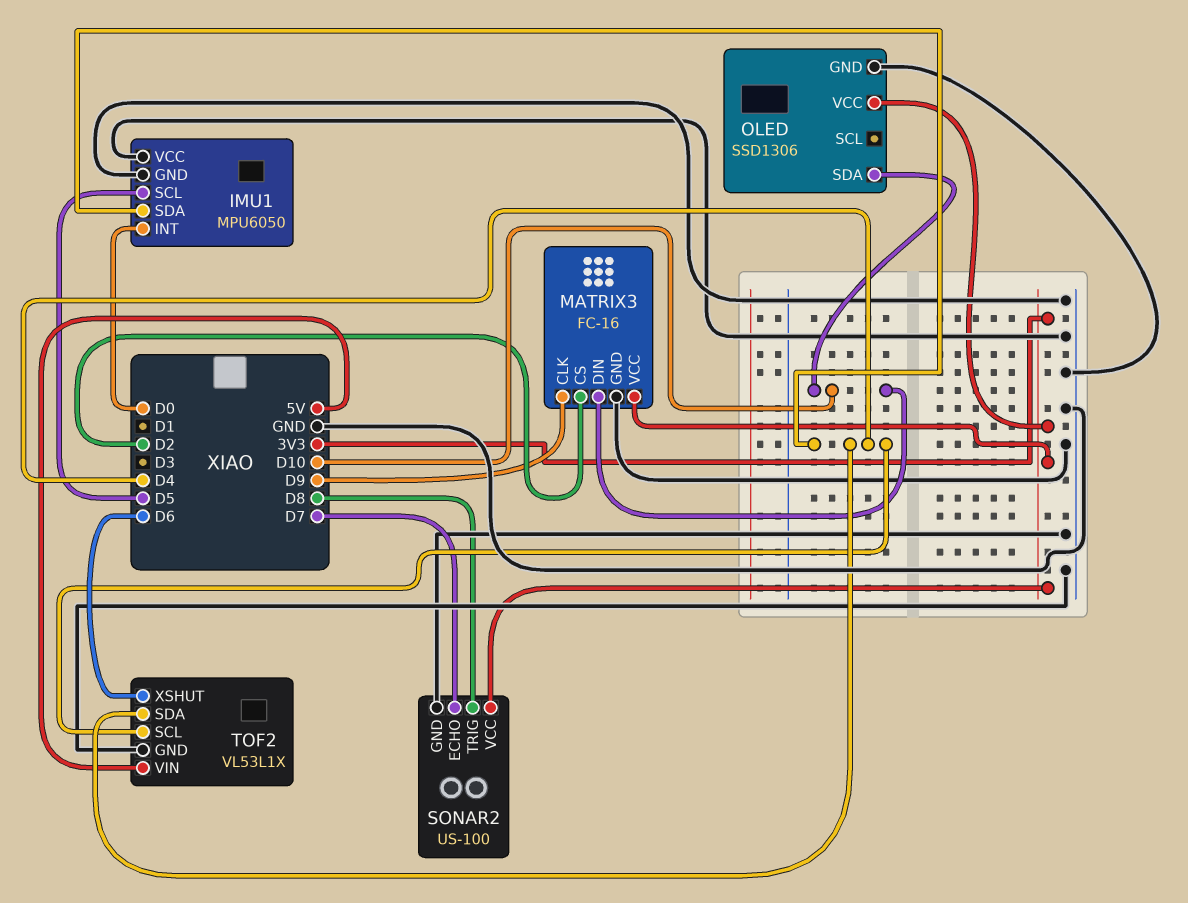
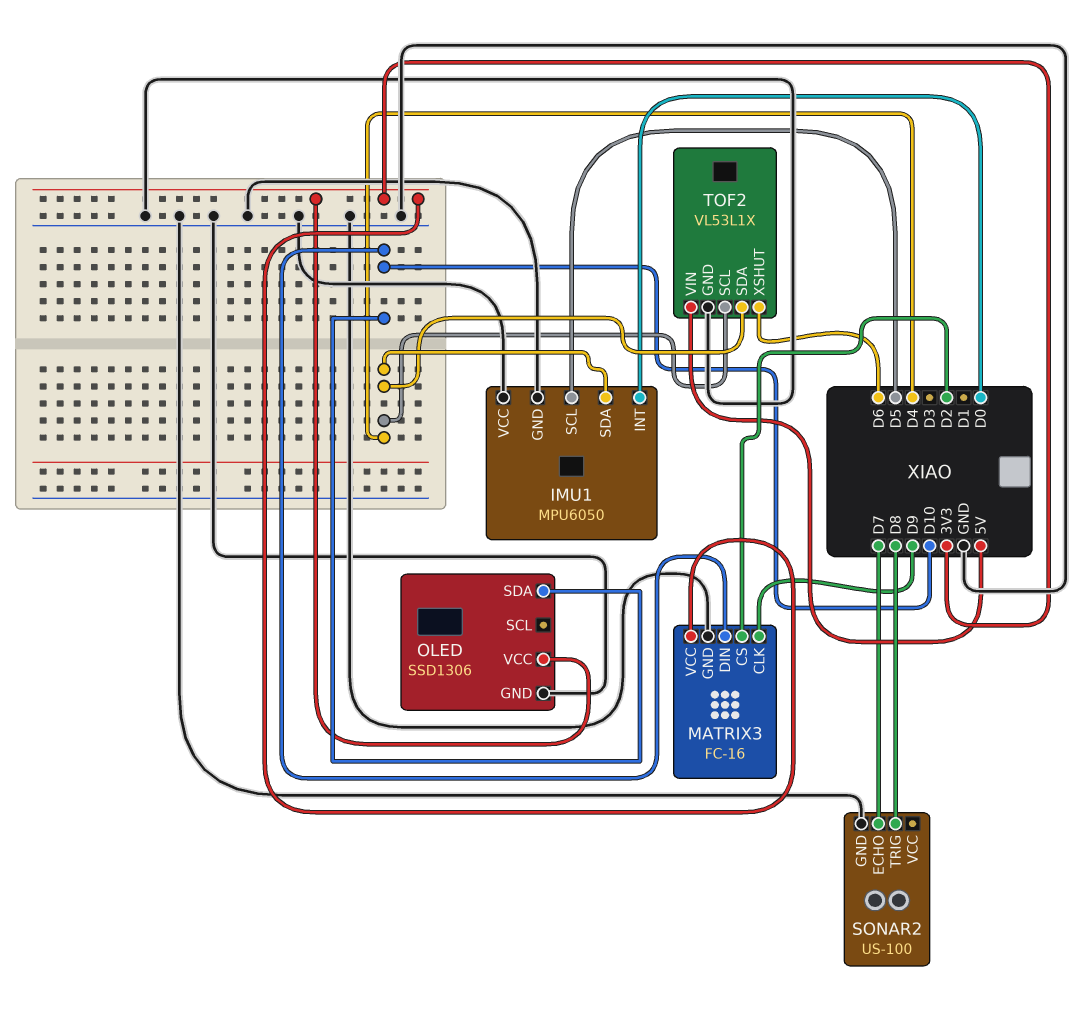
SONAR2 pin VCC: 3V3 -> none

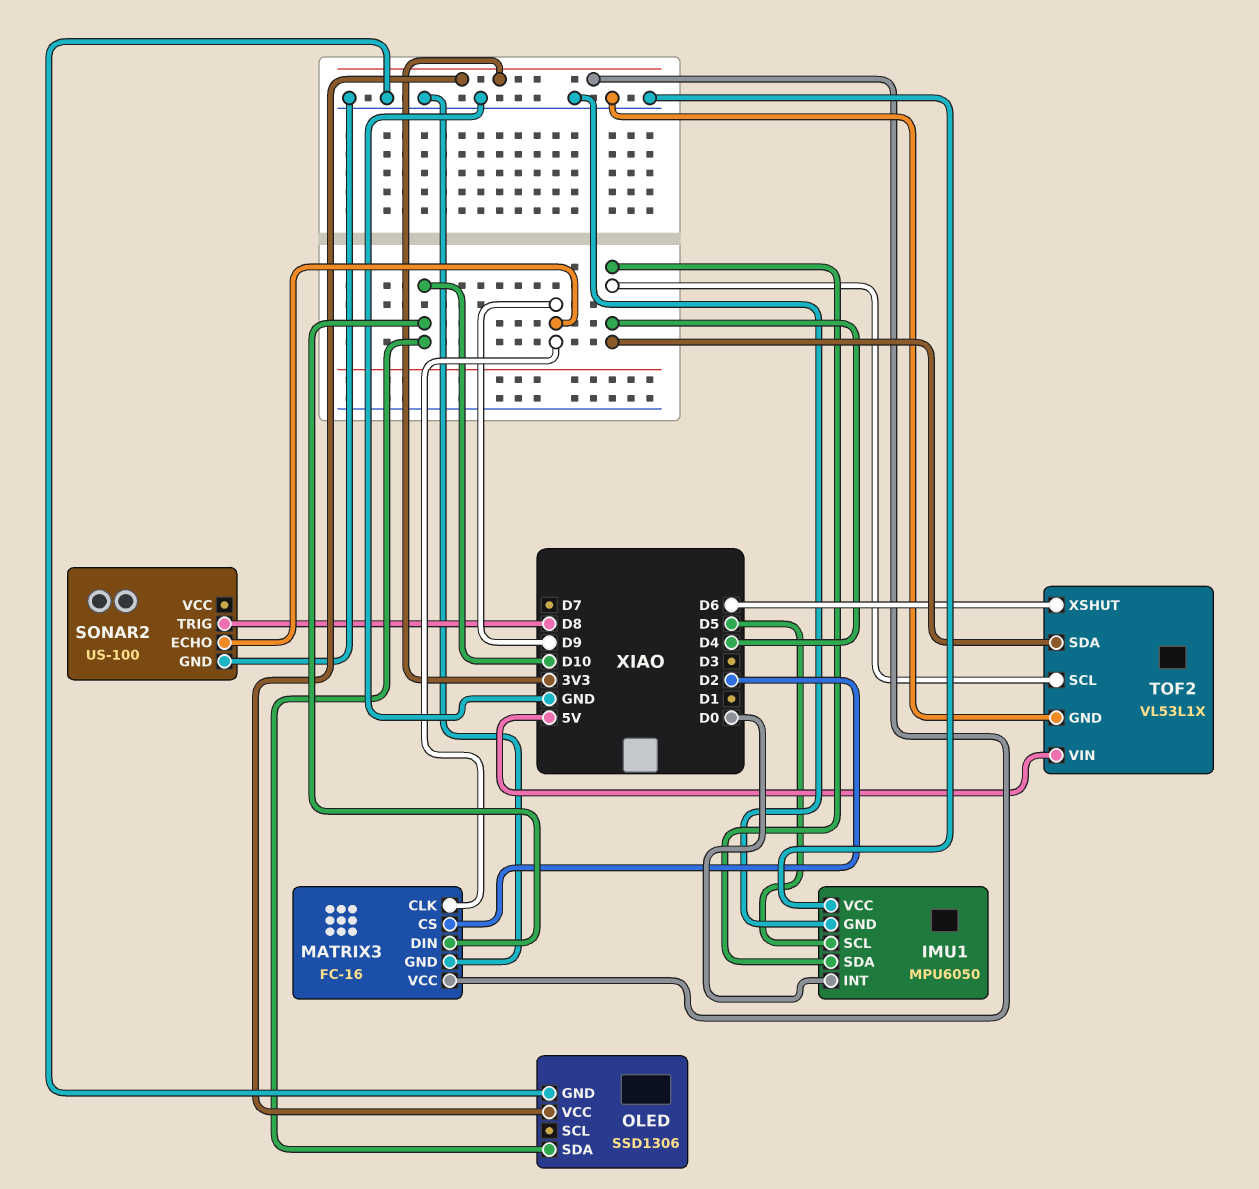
SONAR2 pin ECHO: D7 -> D9

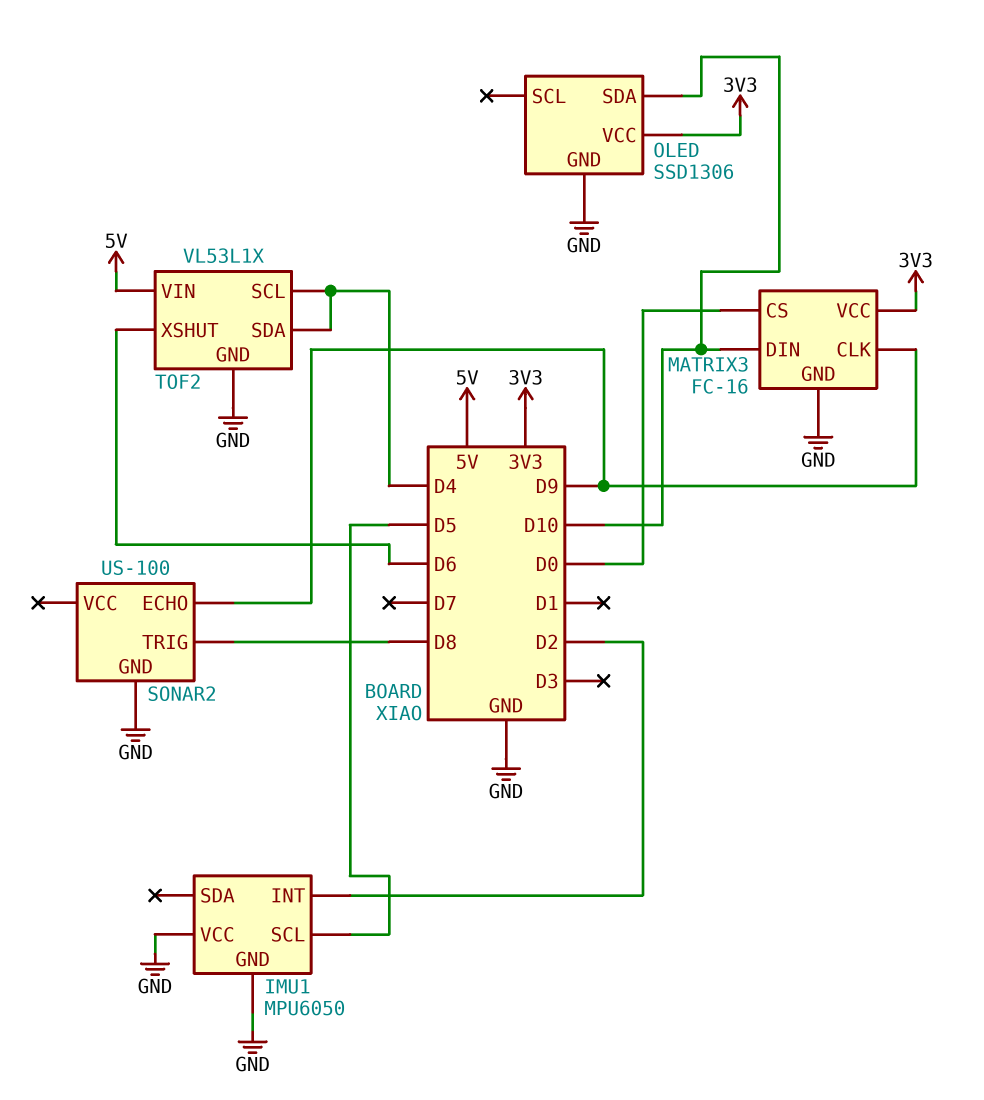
IMU1 pin INT: D0 -> D2
IMU1 pin SDA: D4 -> none
MATRIX3 pin CS: D2 -> D0

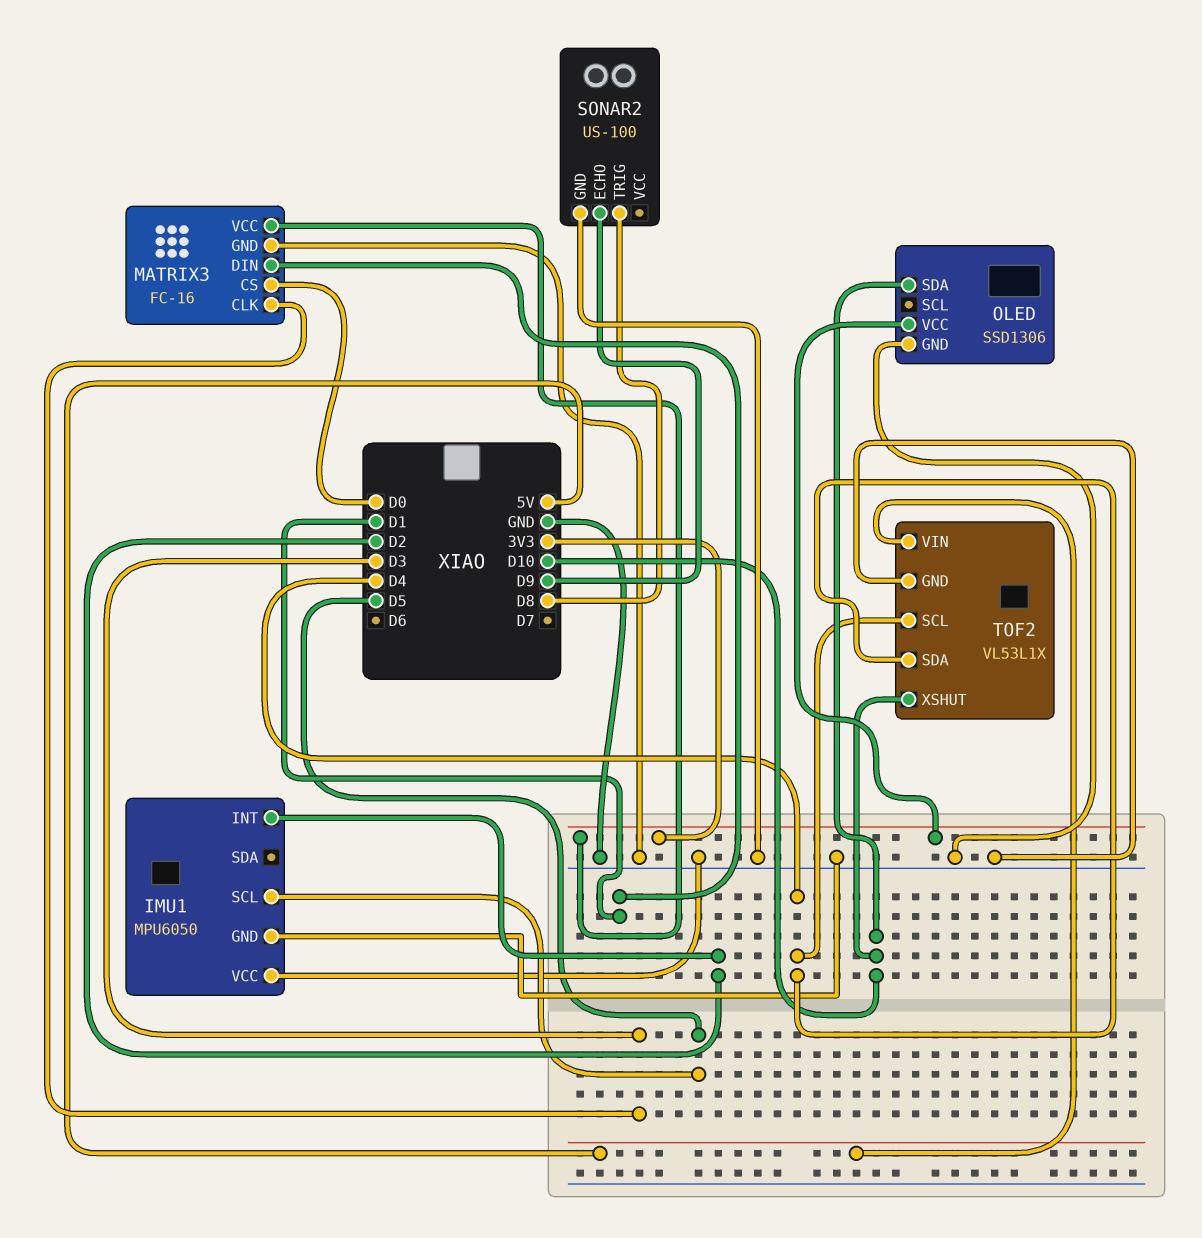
MATRIX3 pin CLK: D9 -> D3
MATRIX3 pin DIN: D10 -> D1
TOF2 pin XSHUT: D6 -> D10

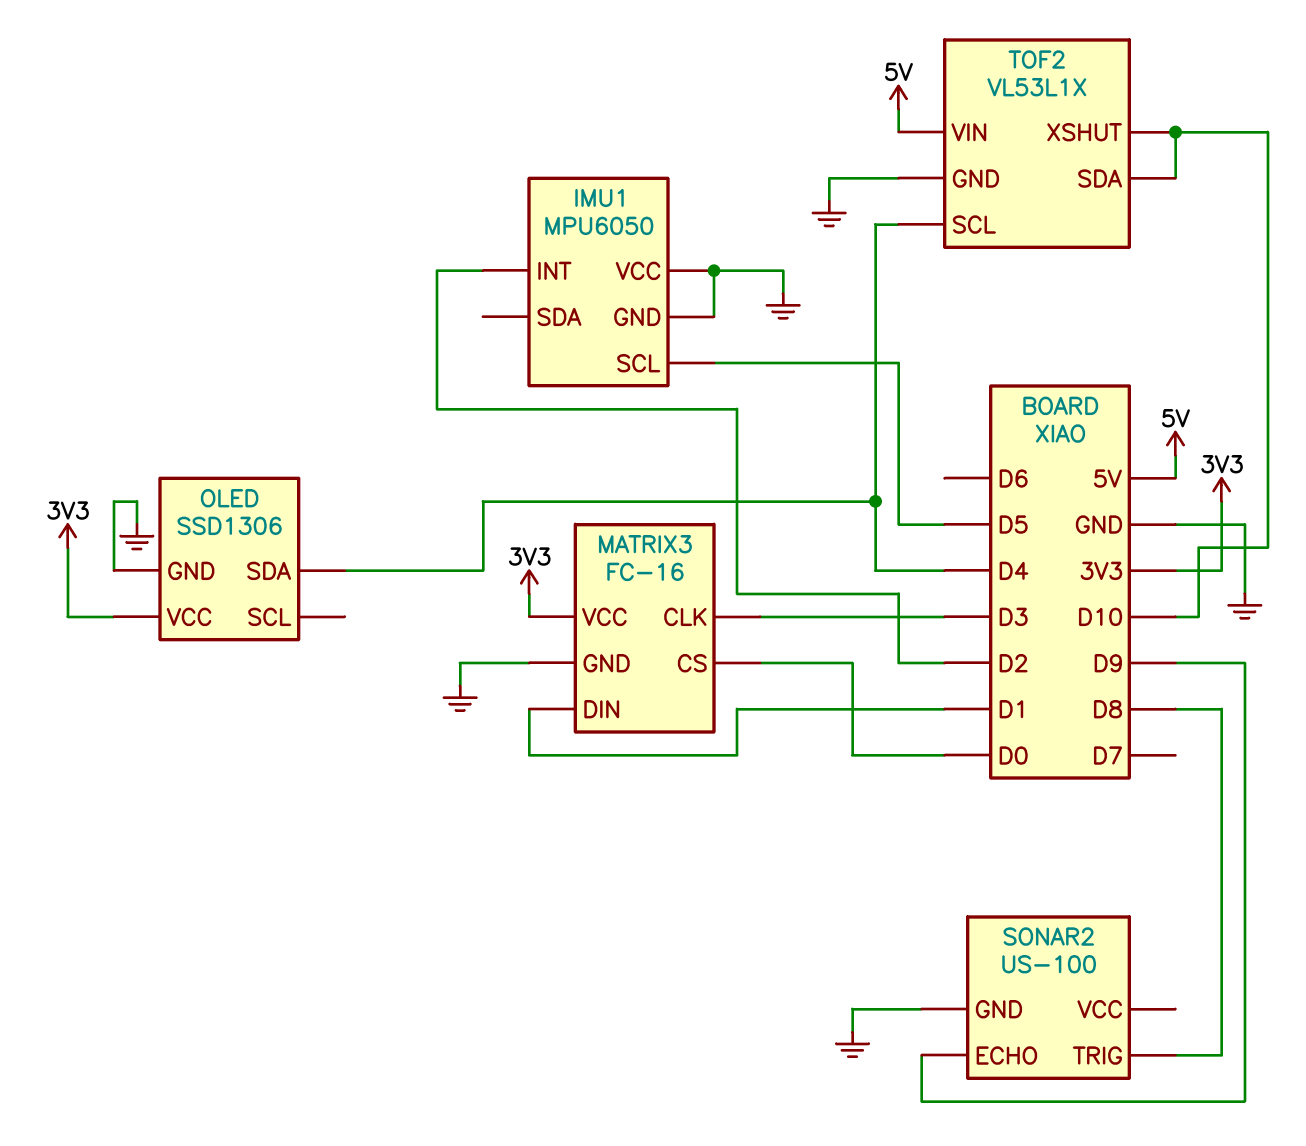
OLED pin SDA: D10 -> D4
TOF2 pin SDA: D4 -> D10

